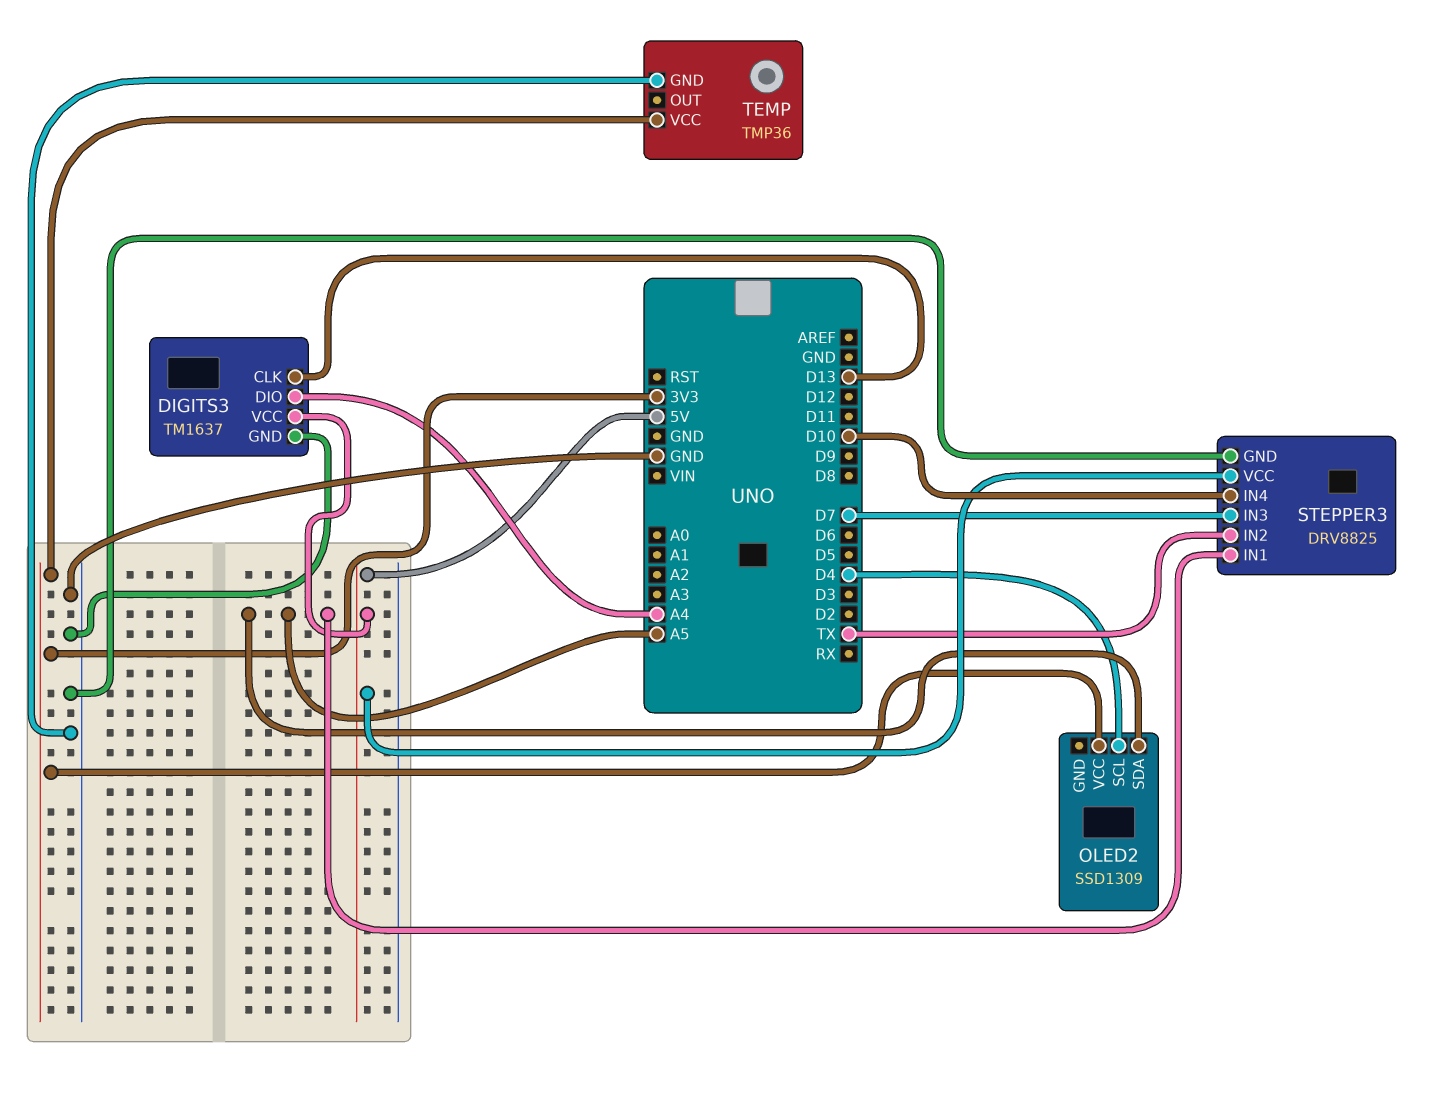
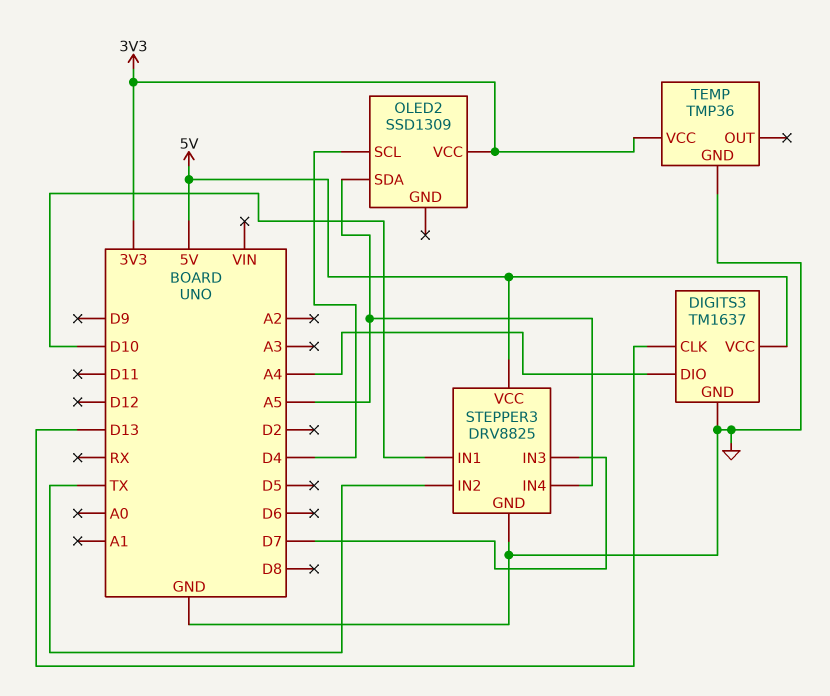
STEPPER3 pin IN1: A5 -> D10
STEPPER3 pin IN4: D10 -> A5

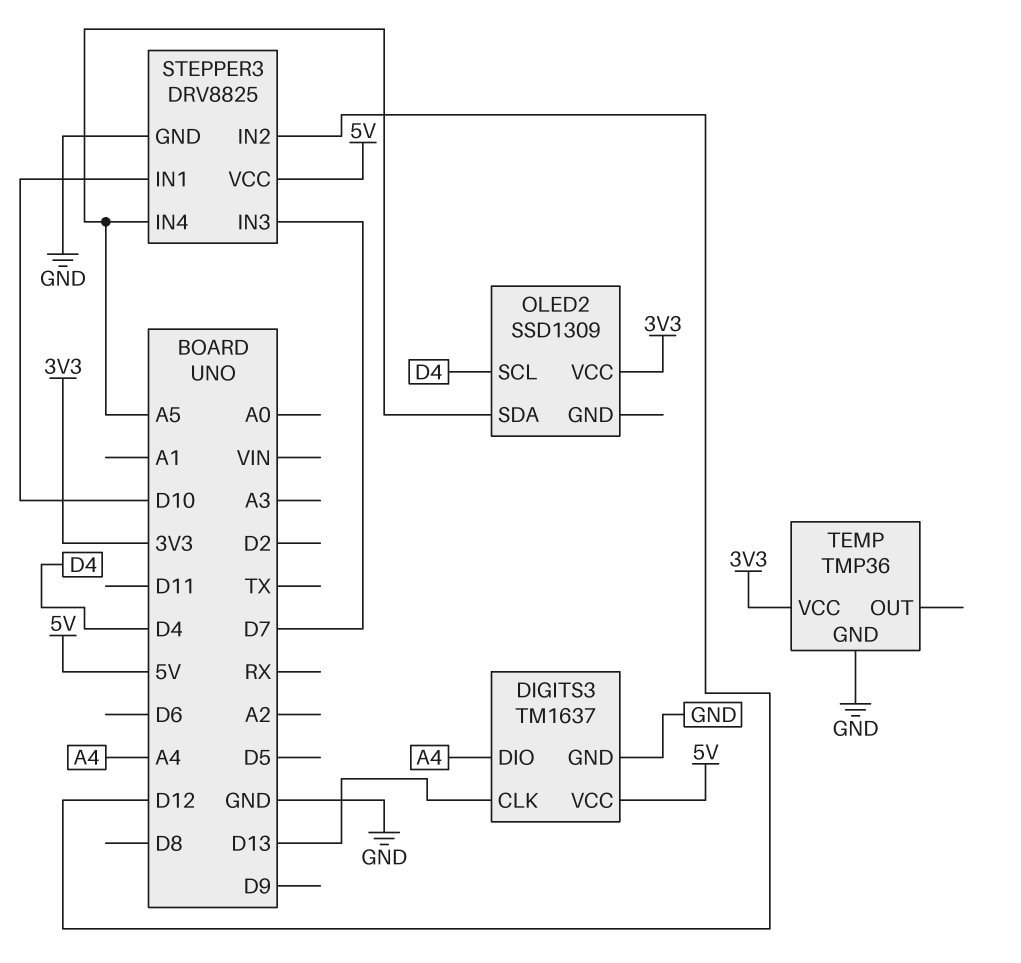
STEPPER3 pin IN2: TX -> D12

